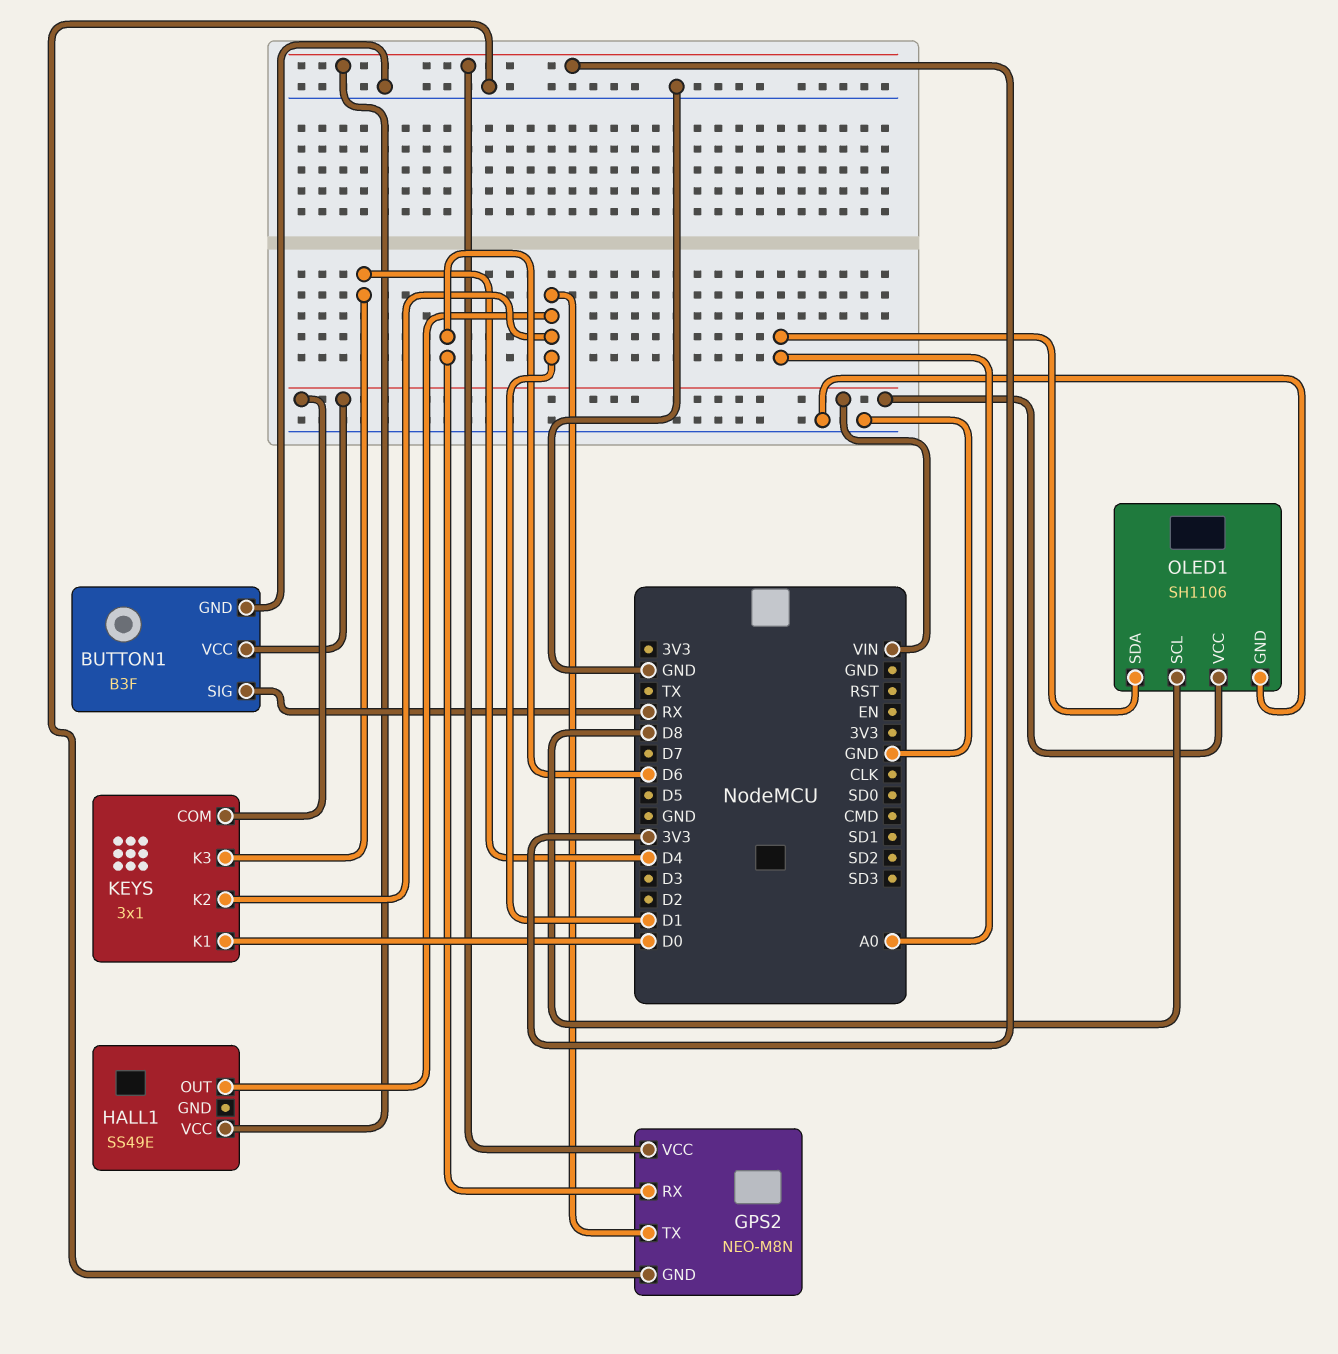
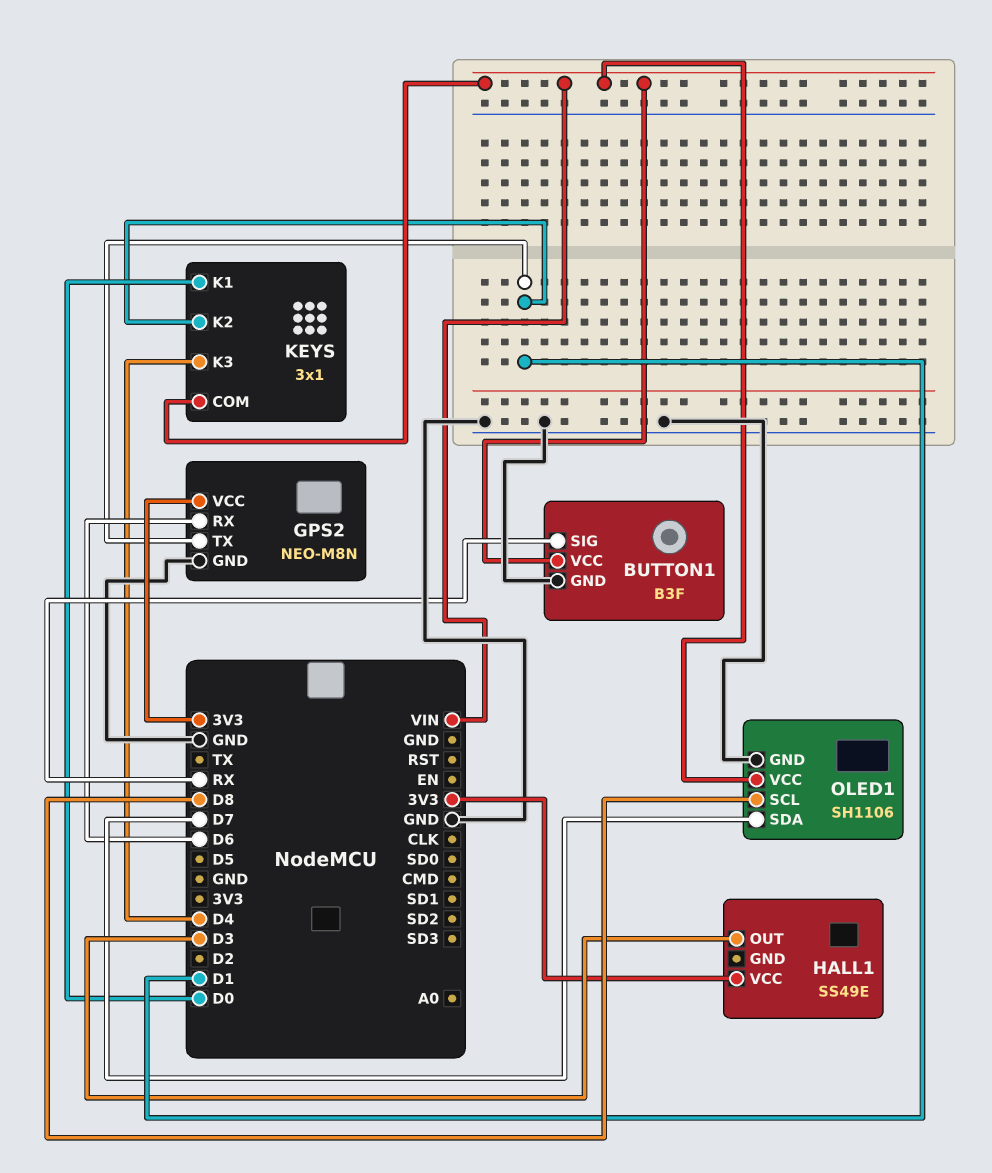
HALL1 pin OUT: D1 -> D3
OLED1 pin SDA: A0 -> D7

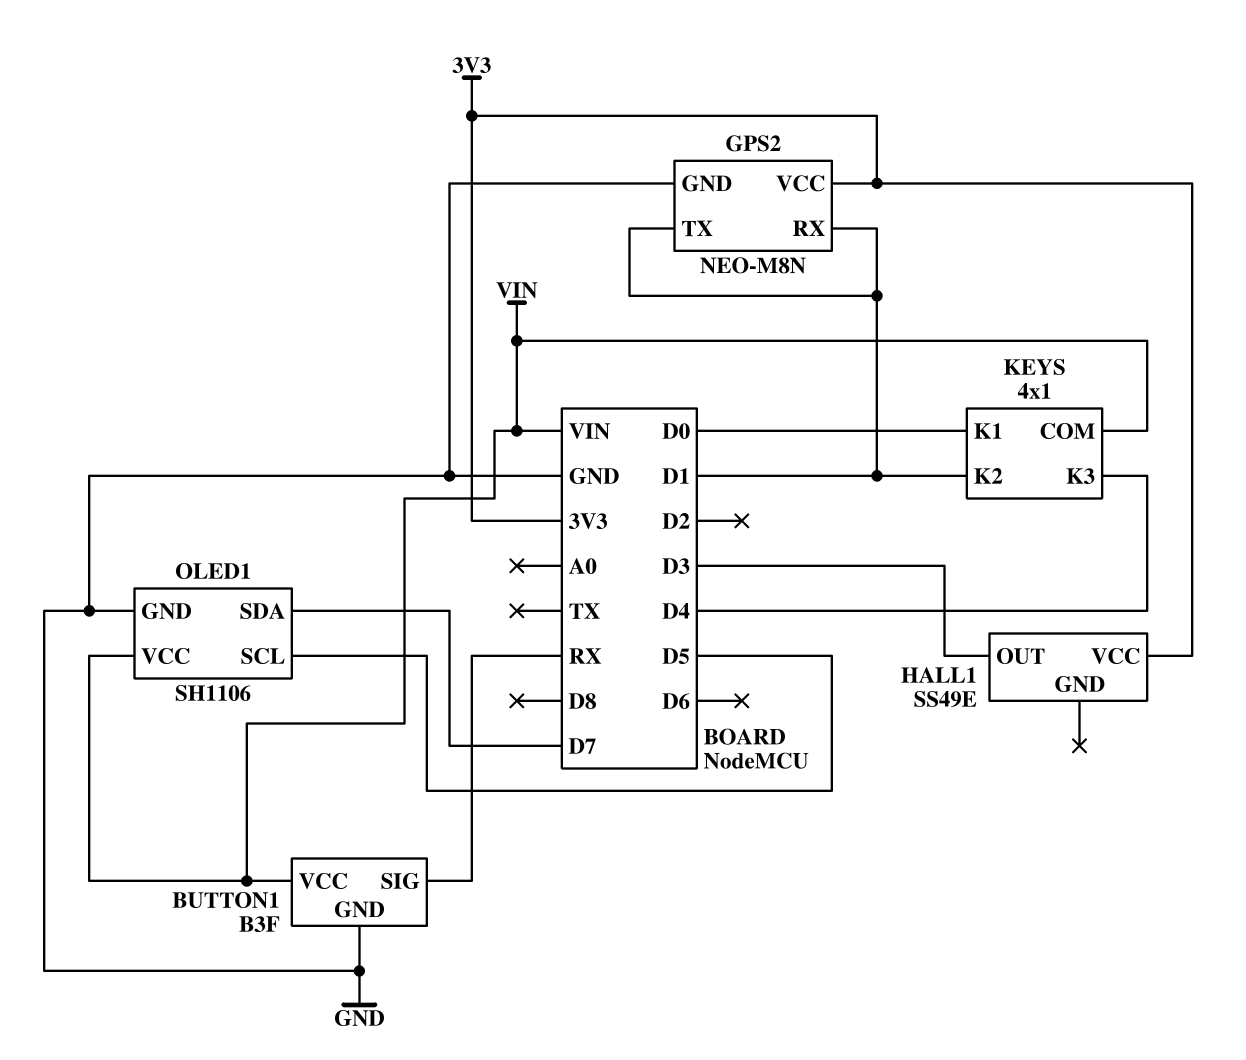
GPS2 pin RX: D6 -> D1
KEYS: 3x1 -> 4x1
OLED1 pin SCL: D8 -> D5

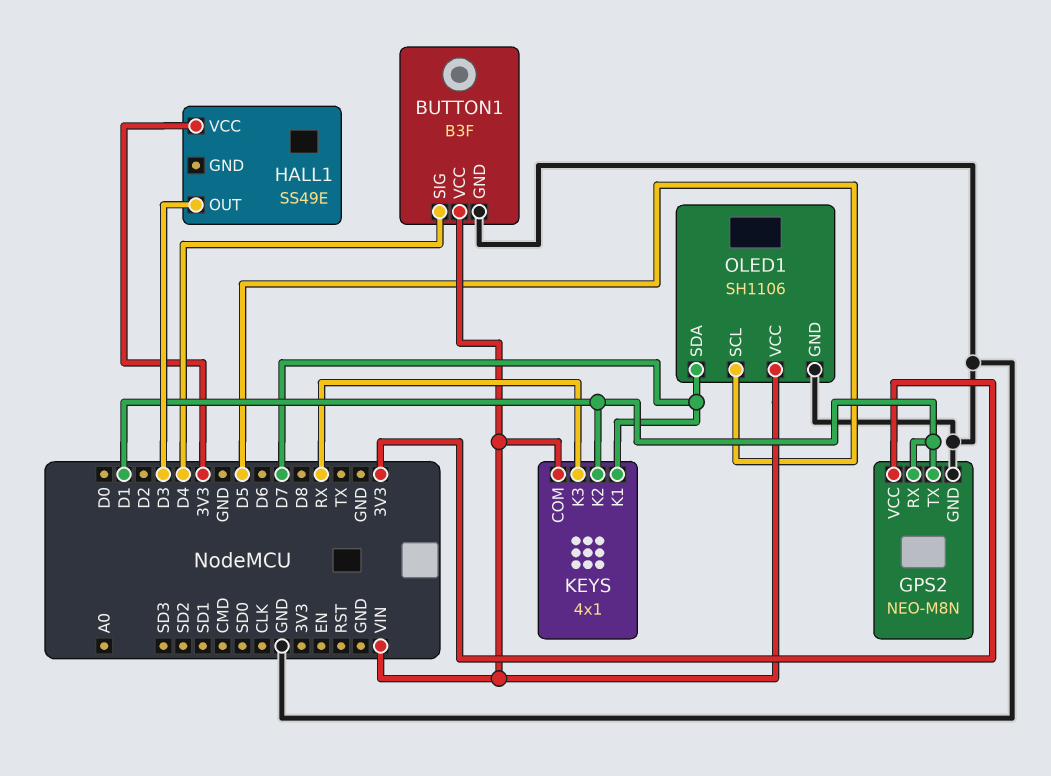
BUTTON1 pin SIG: RX -> D4
KEYS pin K1: D0 -> D7
KEYS pin K3: D4 -> RX

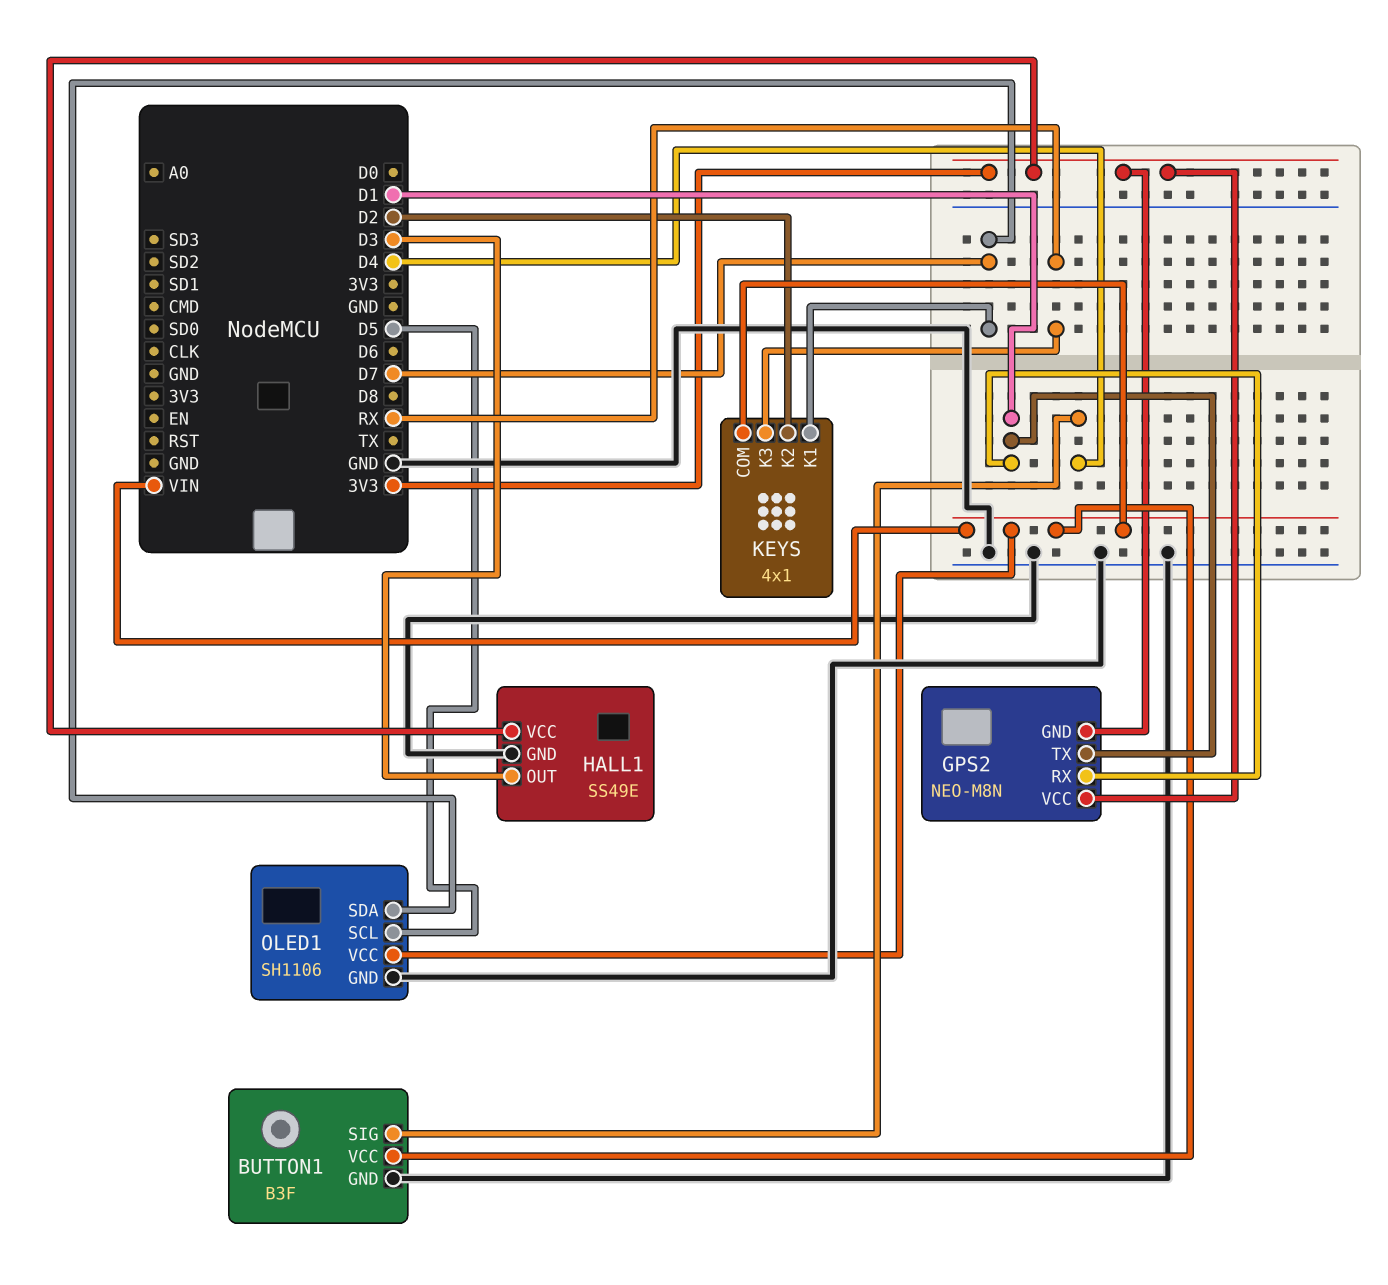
GPS2 pin GND: GND -> 3V3
HALL1 pin GND: none -> GND
KEYS pin K2: D1 -> D2

